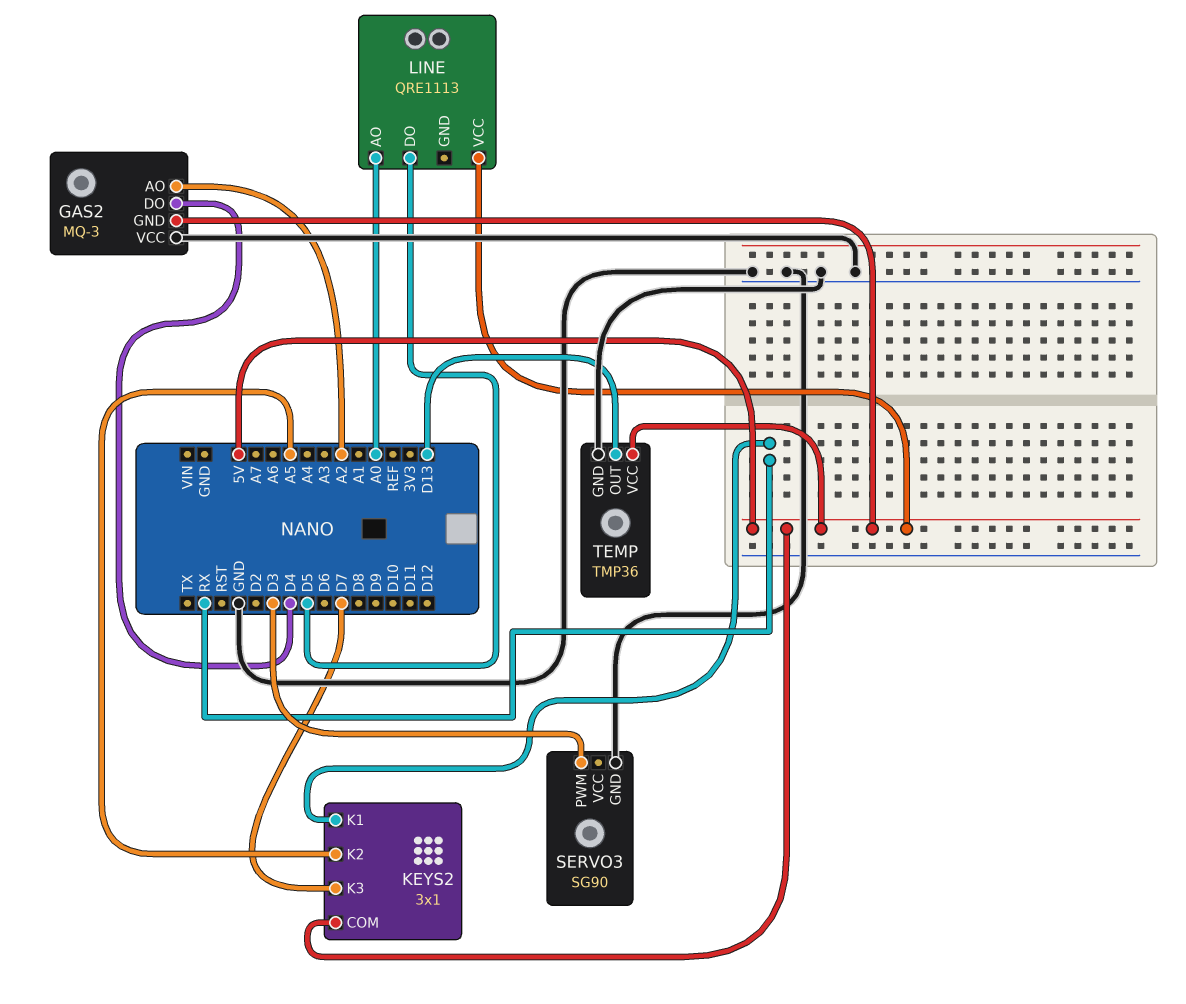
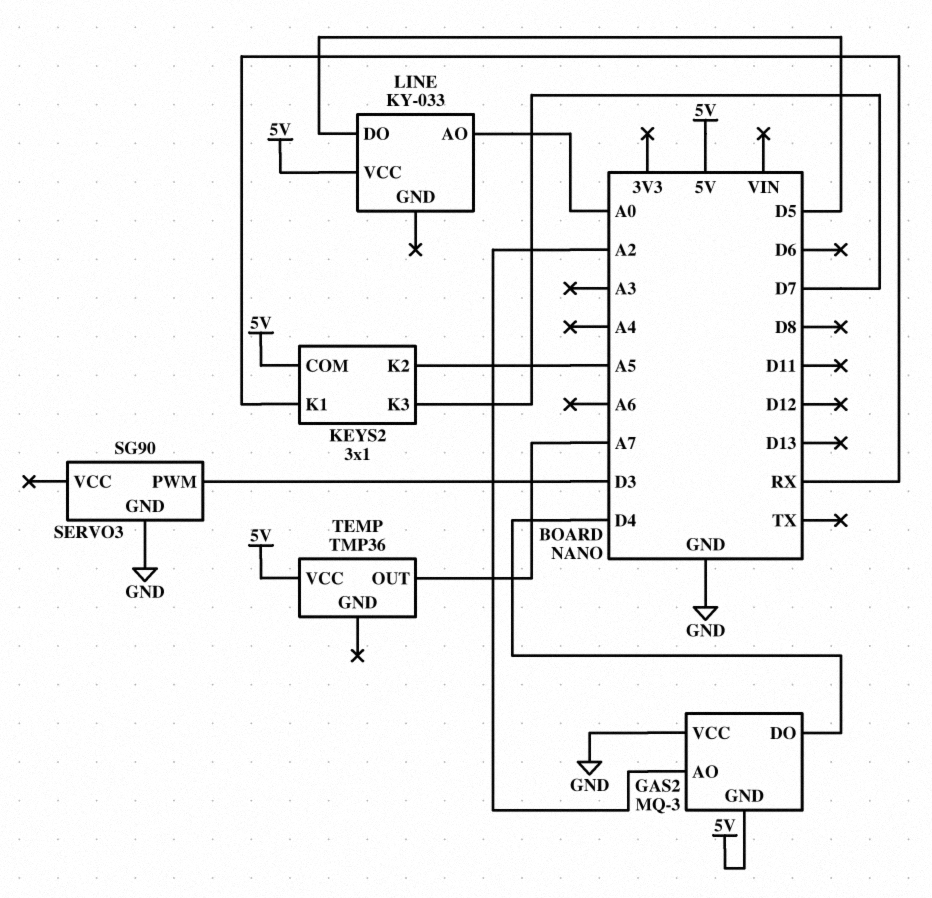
LINE: QRE1113 -> KY-033
TEMP pin GND: GND -> none
TEMP pin OUT: D13 -> A7

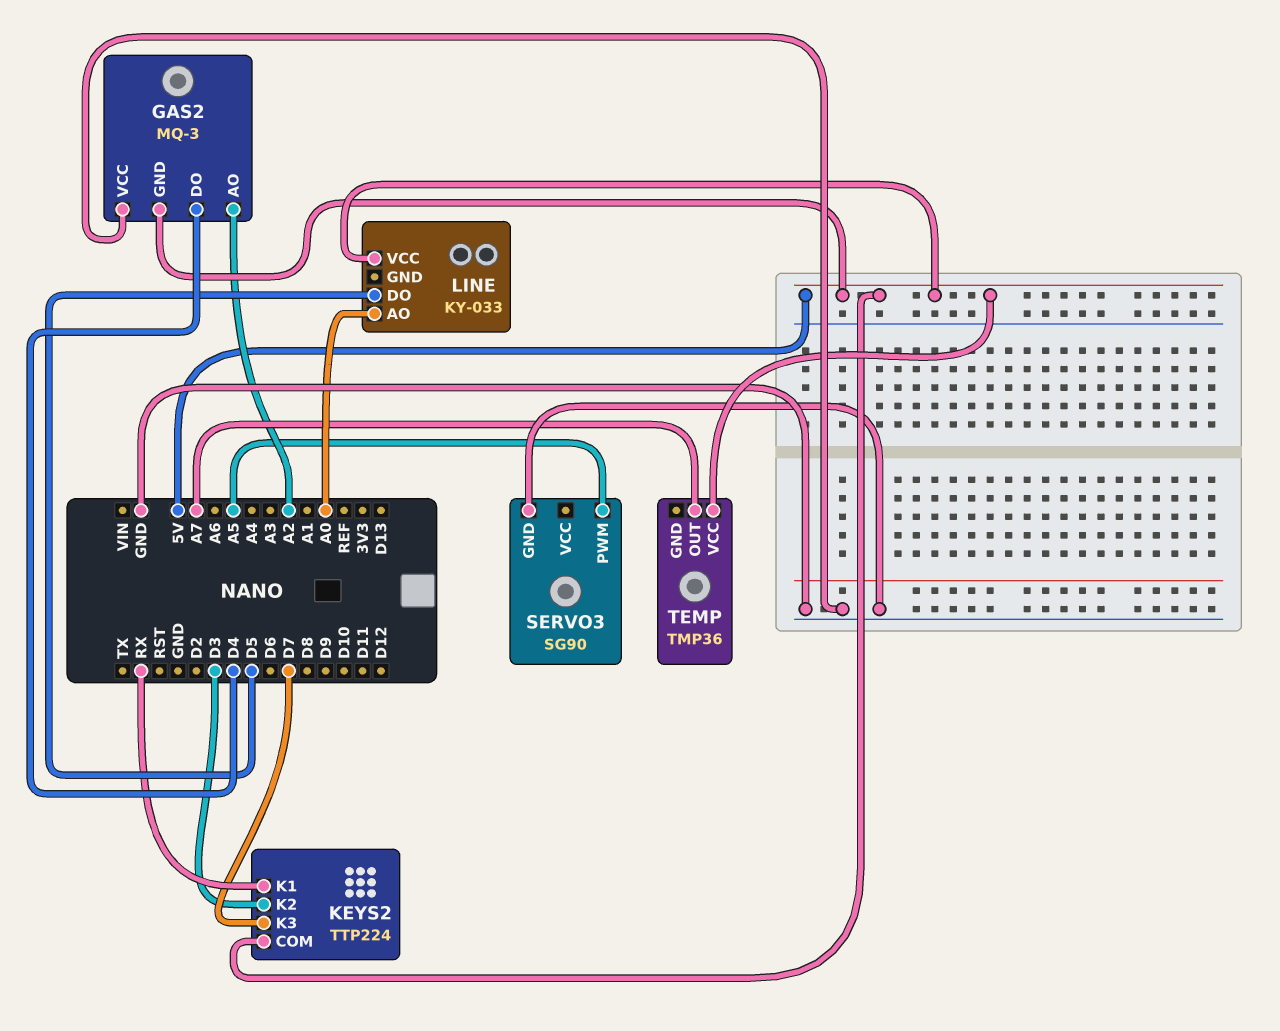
KEYS2: 3x1 -> TTP224
KEYS2 pin K2: A5 -> D3
SERVO3 pin PWM: D3 -> A5

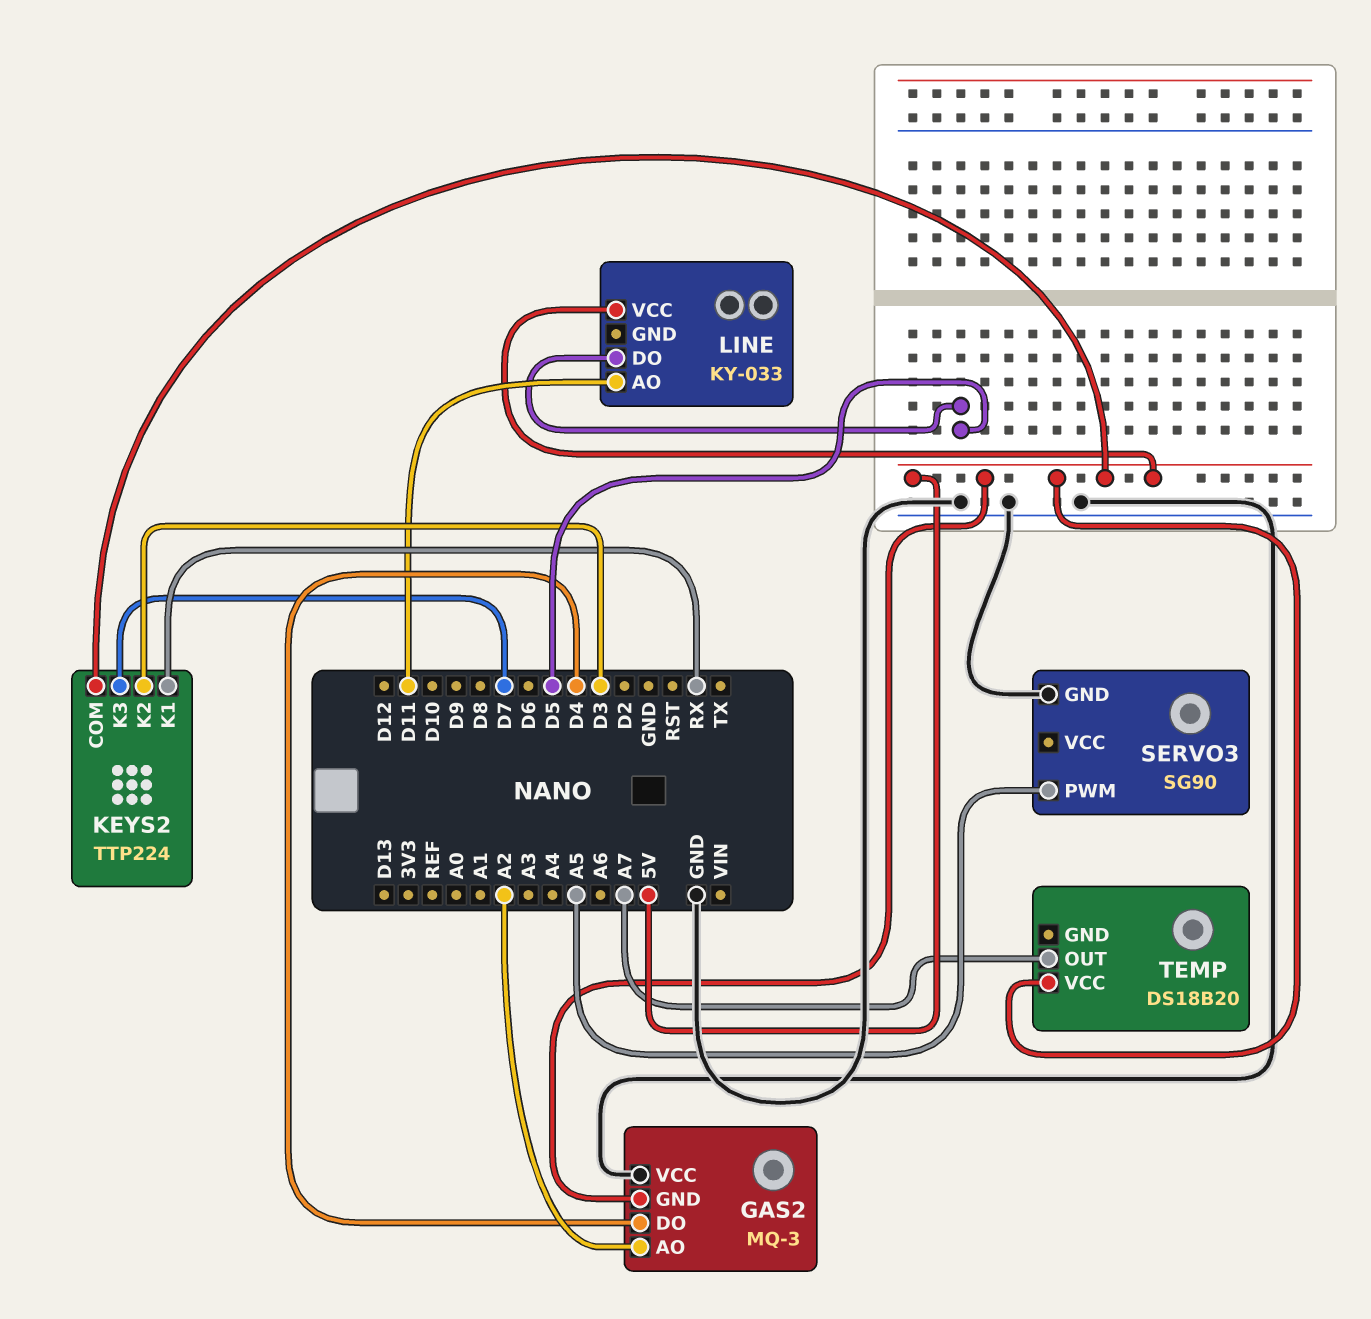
LINE pin AO: A0 -> D11
TEMP: TMP36 -> DS18B20

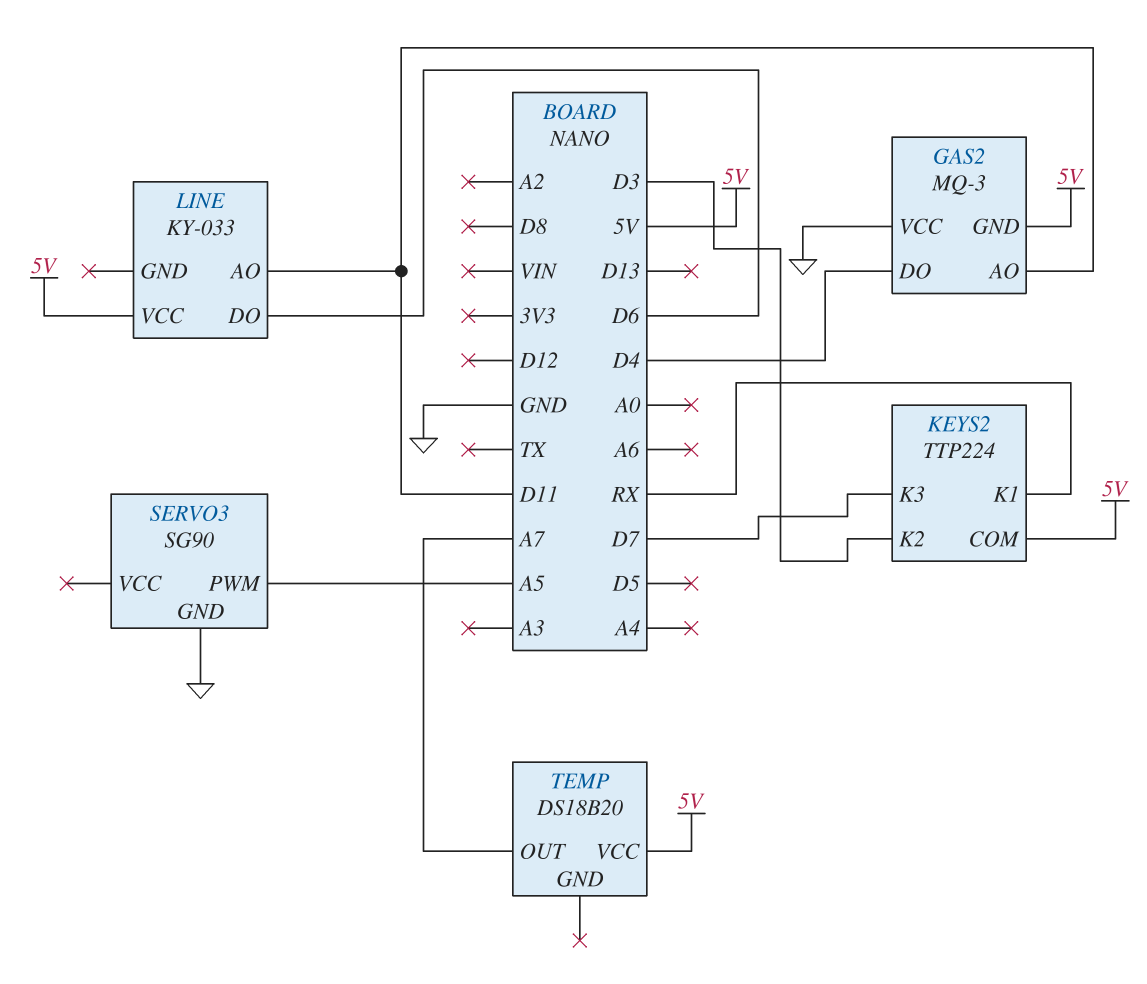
GAS2 pin AO: A2 -> D11
LINE pin DO: D5 -> D6

